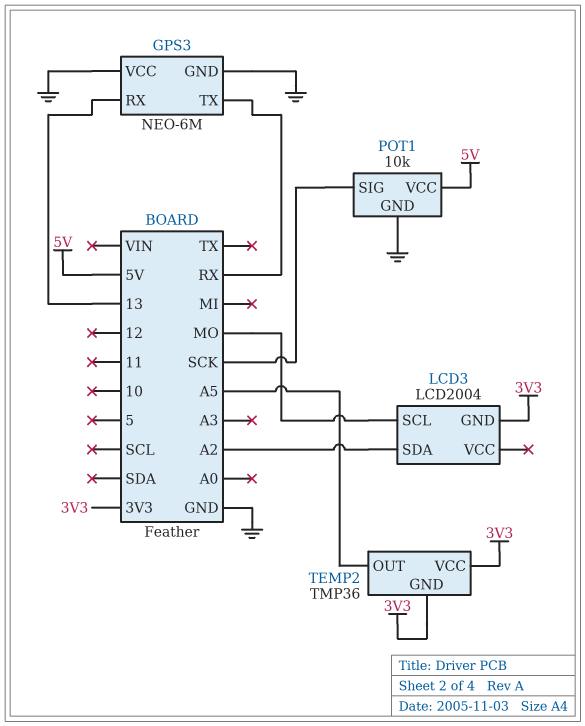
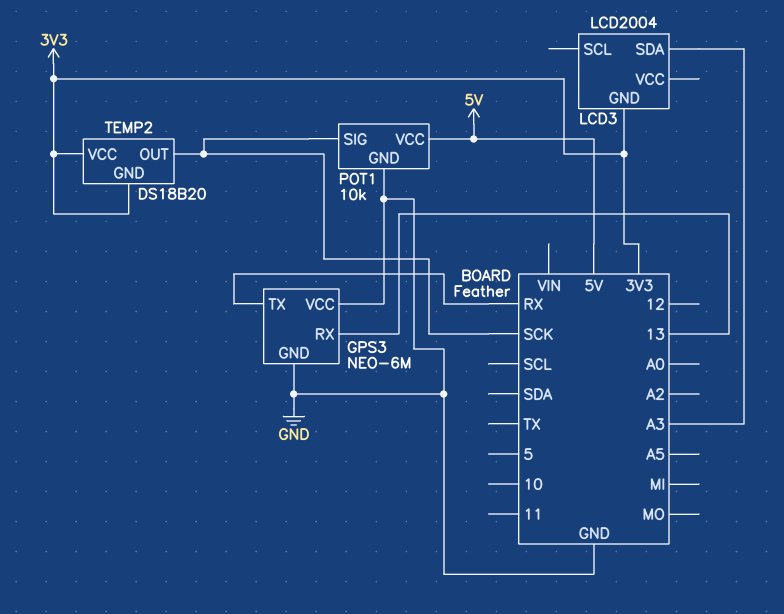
LCD3 pin SCL: MO -> none
LCD3 pin SDA: A2 -> A3
TEMP2: TMP36 -> DS18B20
TEMP2 pin OUT: A5 -> SCK

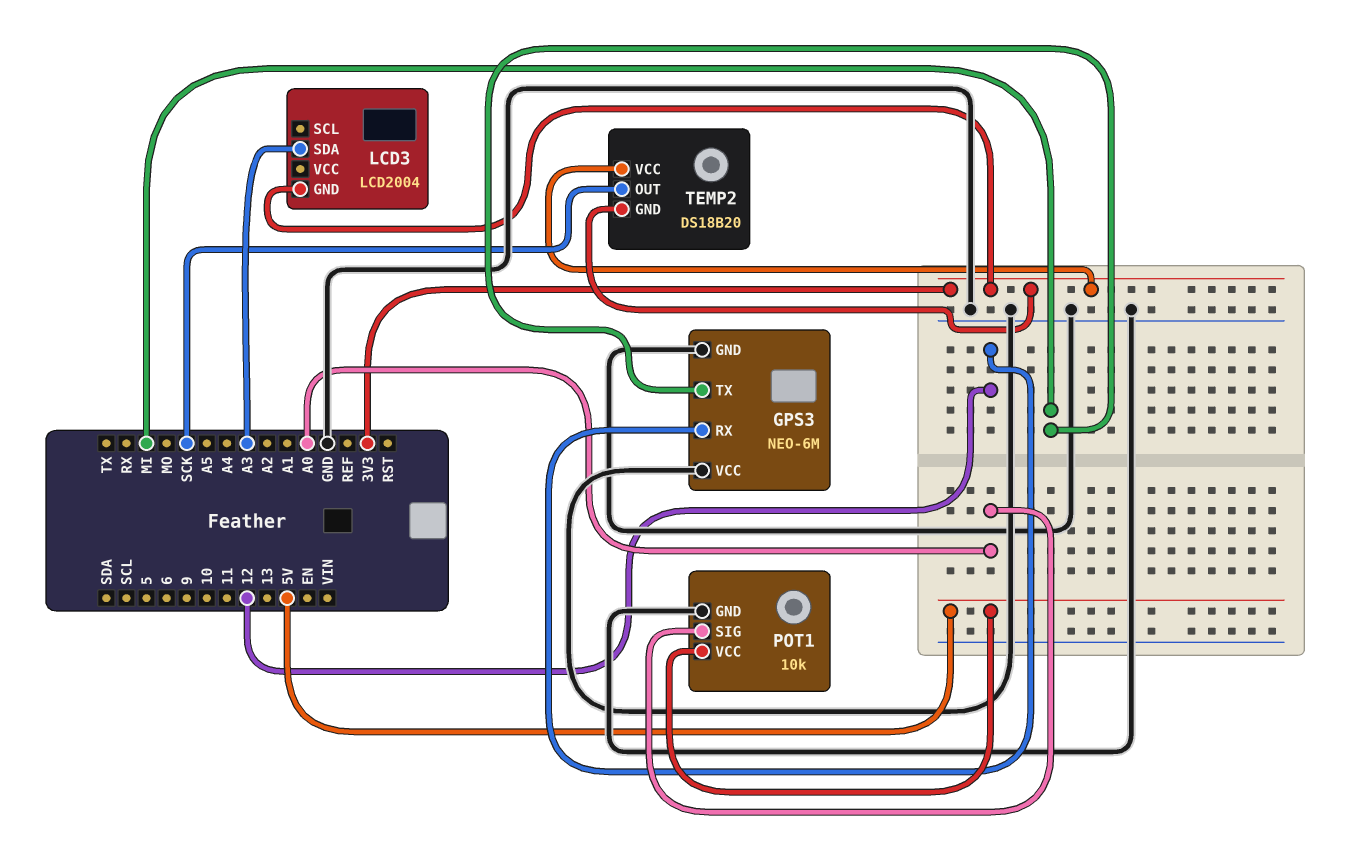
GPS3 pin RX: 13 -> 12
GPS3 pin TX: RX -> MI
POT1 pin SIG: SCK -> A0

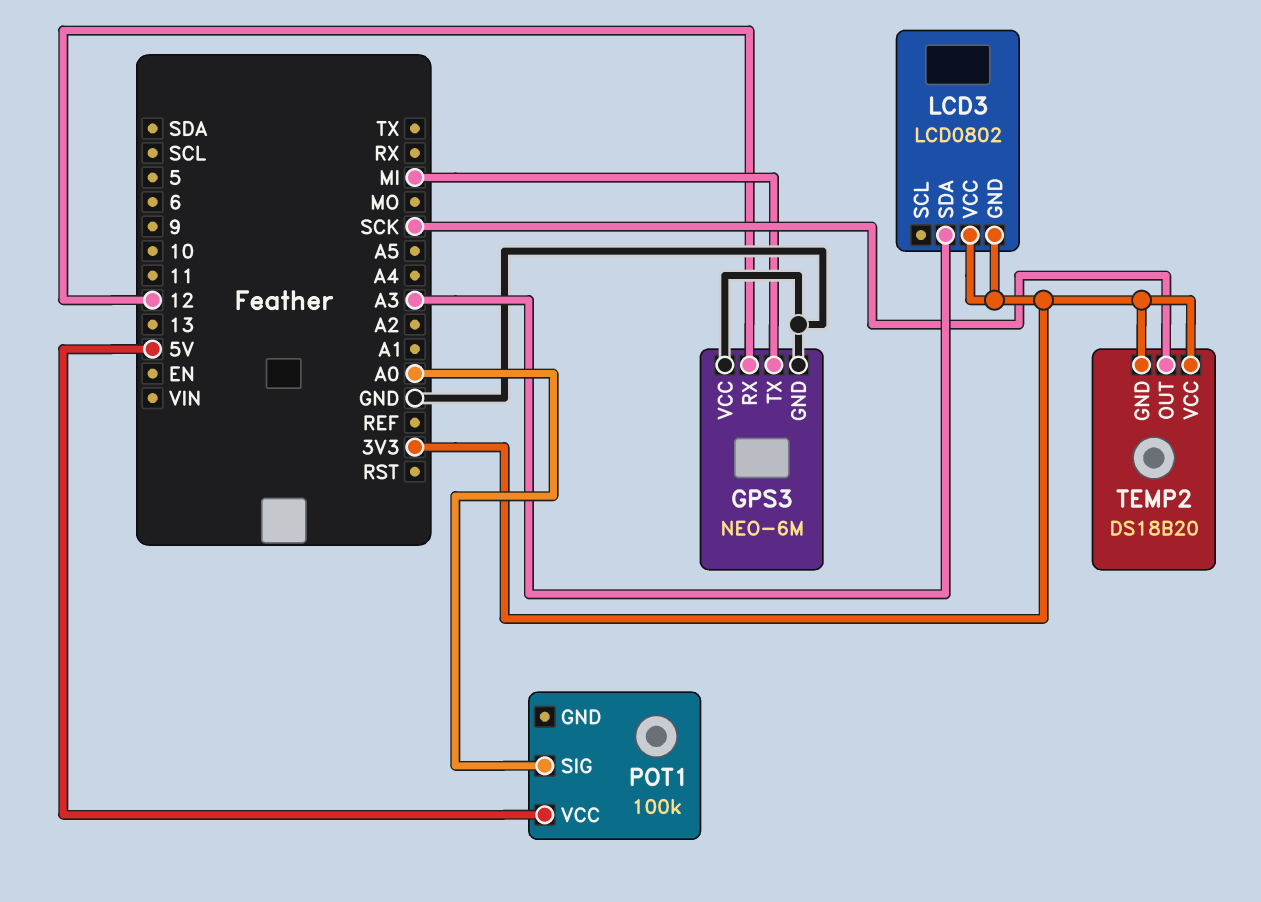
LCD3: LCD2004 -> LCD0802
LCD3 pin VCC: none -> 3V3
POT1: 10k -> 100k
POT1 pin GND: GND -> none

